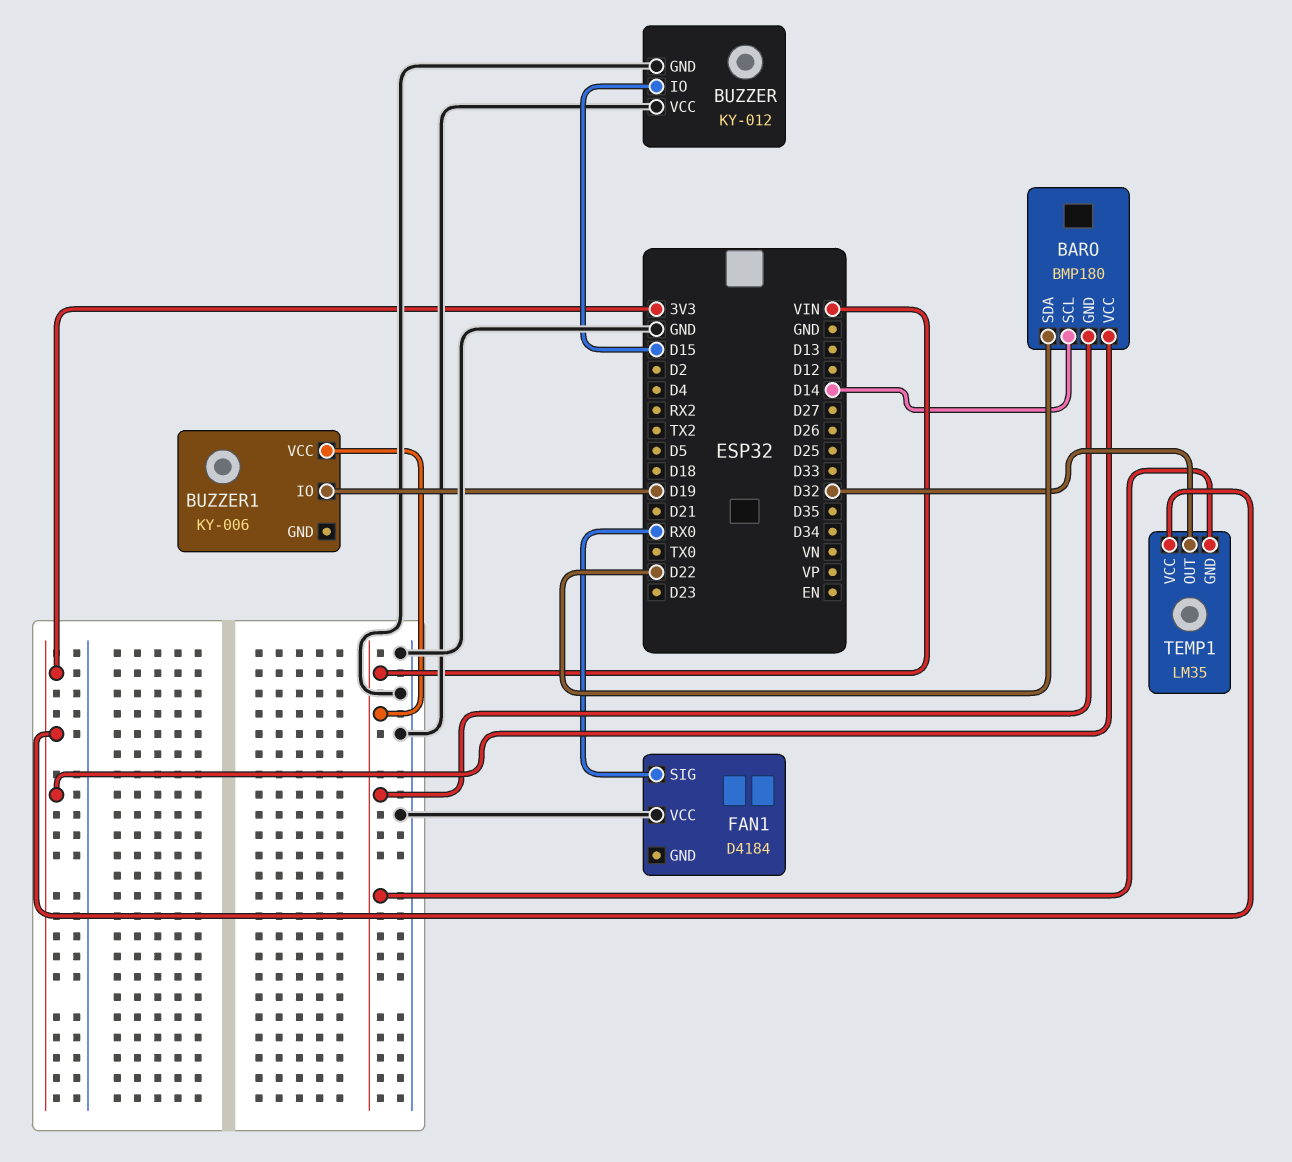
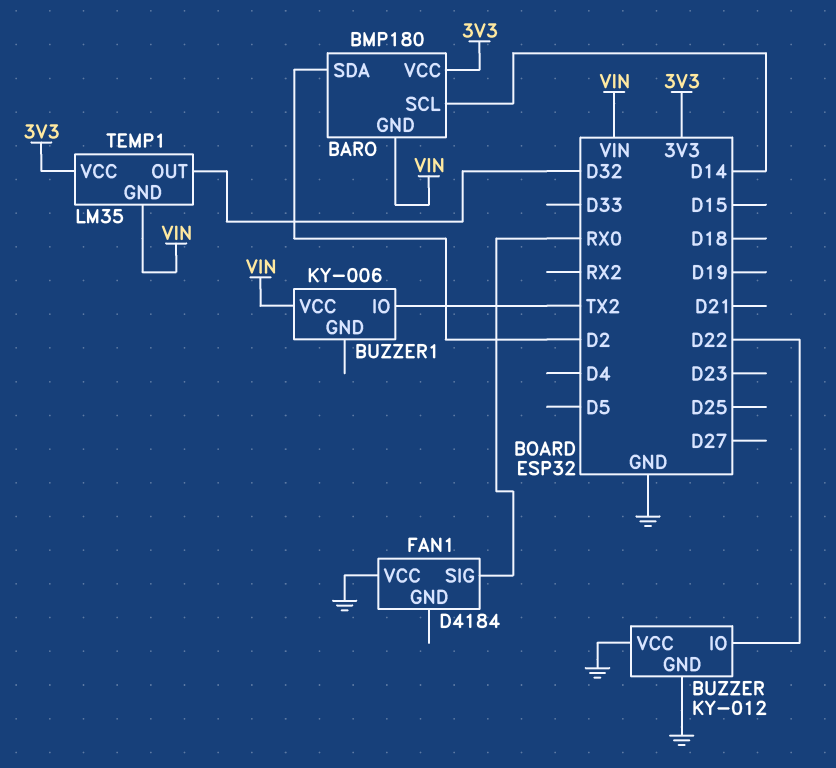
BARO pin SDA: D22 -> D2
BUZZER pin IO: D15 -> D22
BUZZER1 pin IO: D19 -> TX2

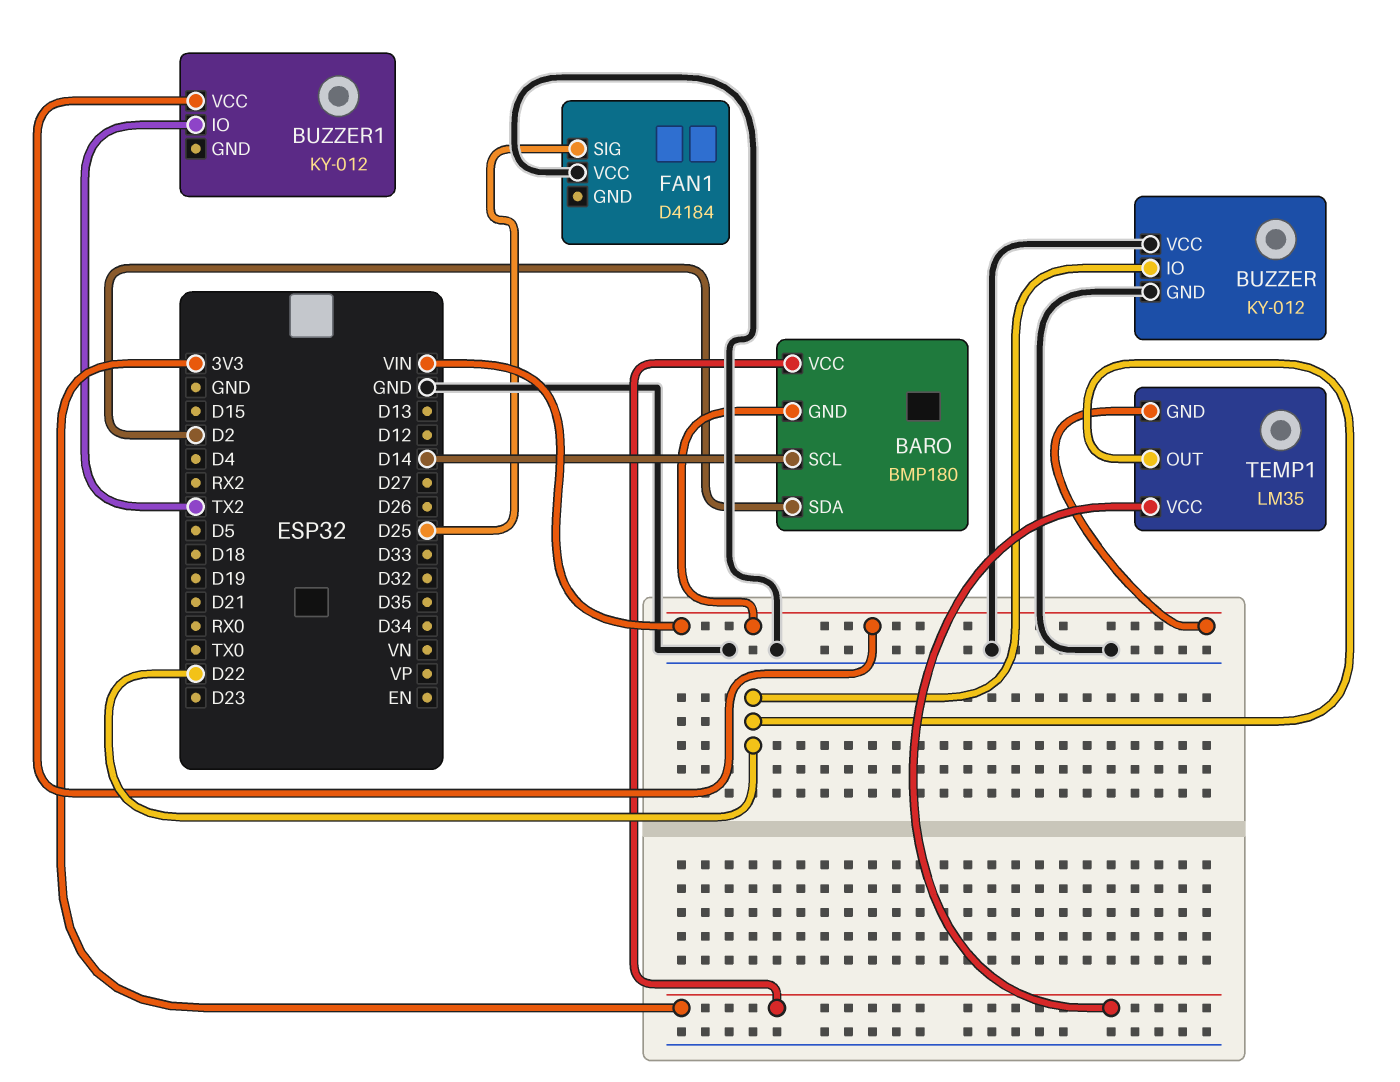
BUZZER1: KY-006 -> KY-012
FAN1 pin SIG: RX0 -> D25
TEMP1 pin OUT: D32 -> D22

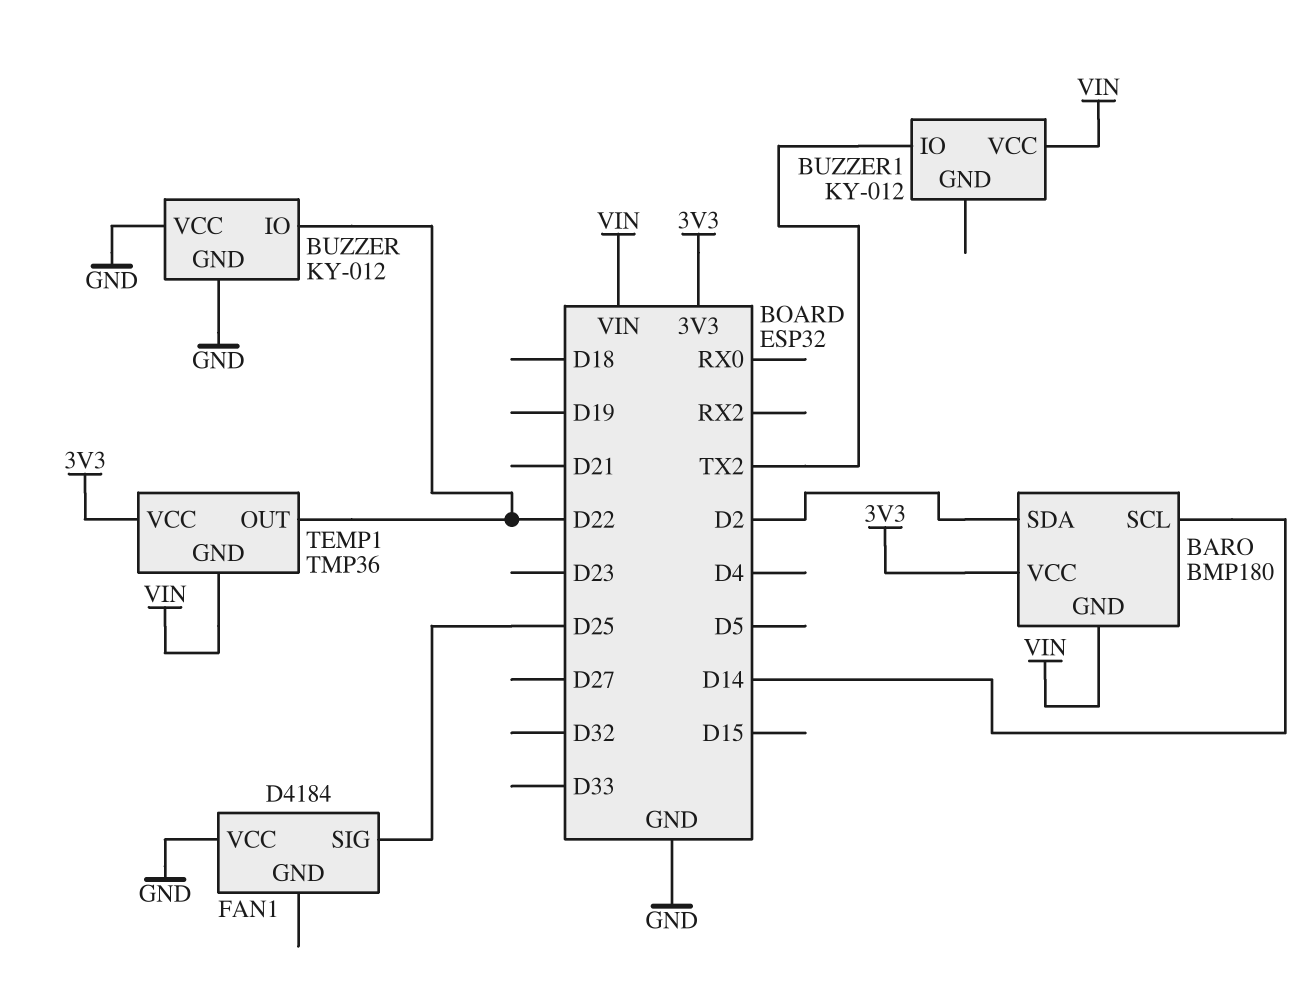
TEMP1: LM35 -> TMP36

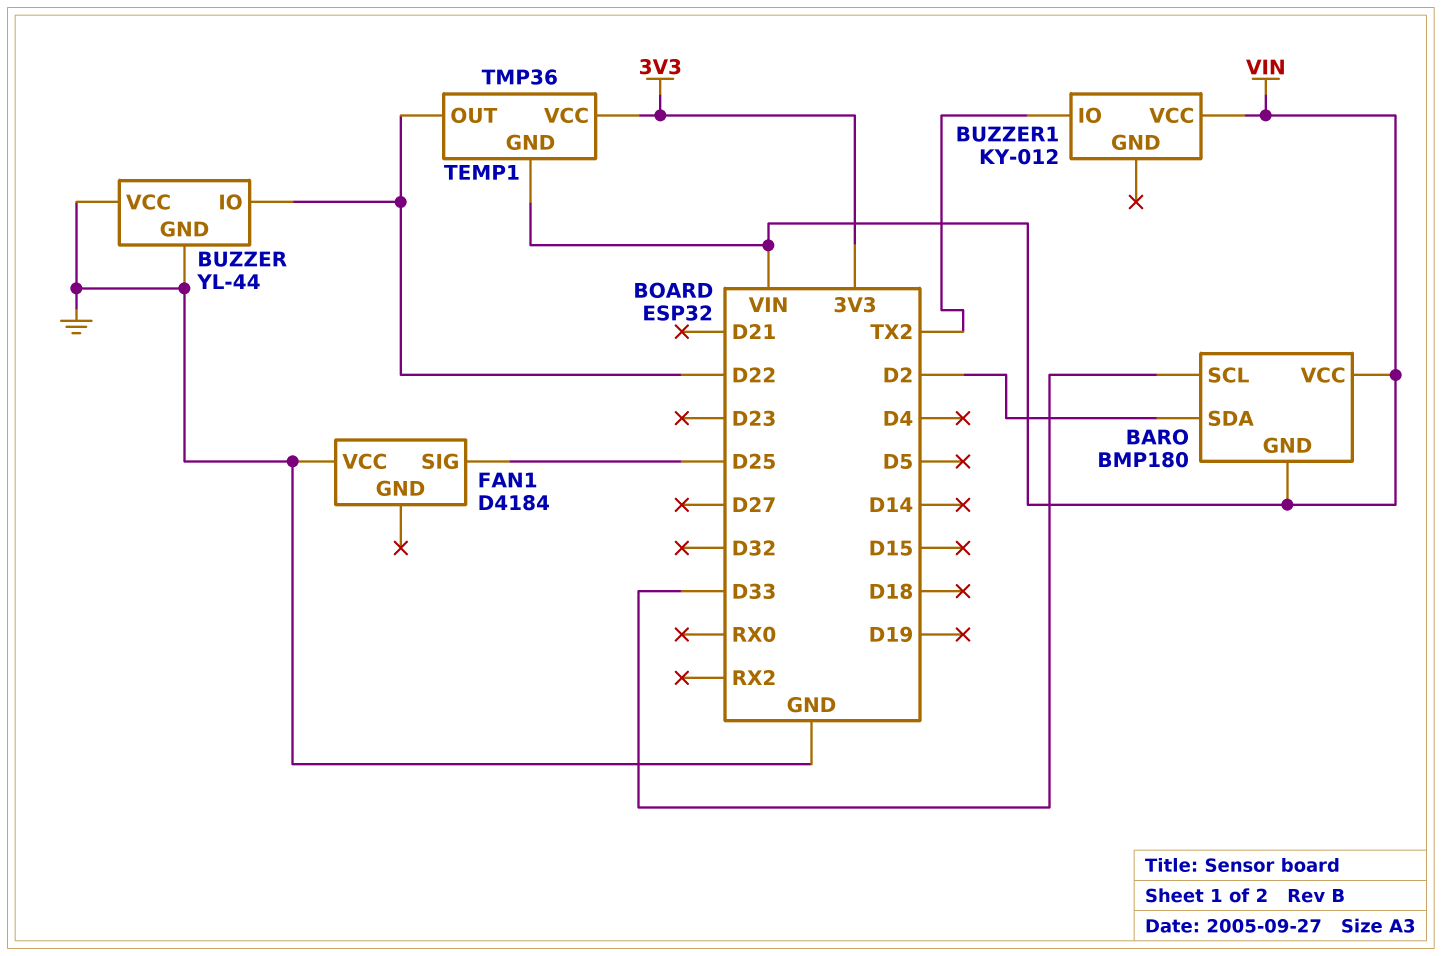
BARO pin SCL: D14 -> D33
BARO pin VCC: 3V3 -> VIN
BUZZER: KY-012 -> YL-44

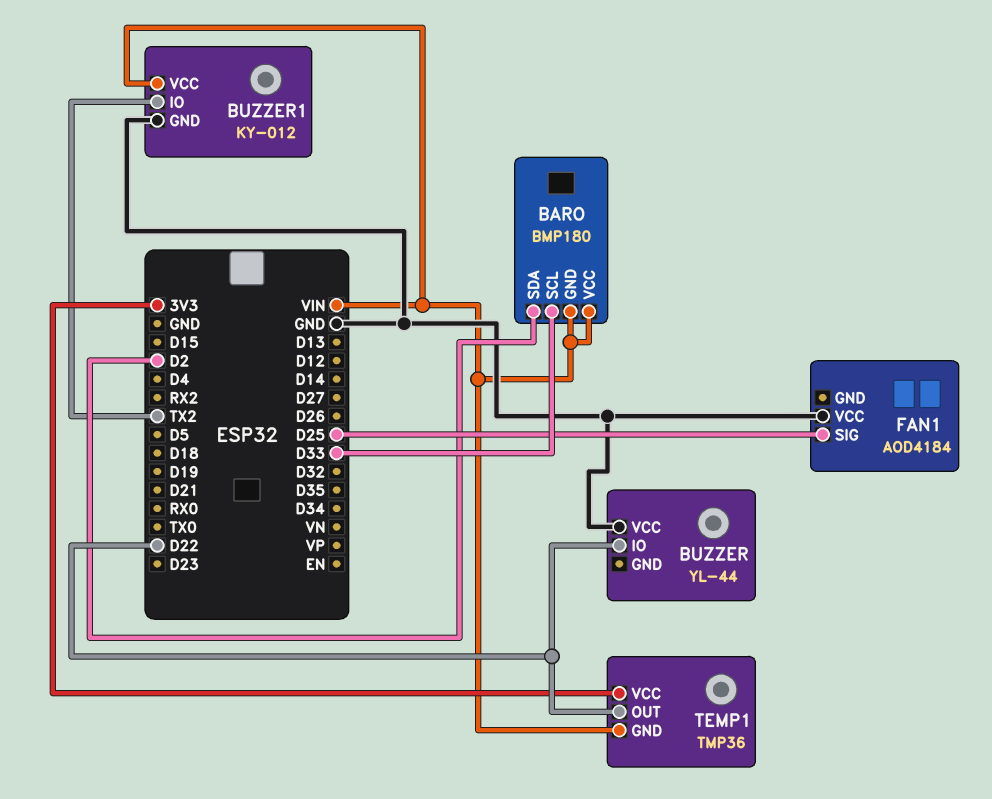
BUZZER pin GND: GND -> none
BUZZER1 pin GND: none -> GND
FAN1: D4184 -> AOD4184

